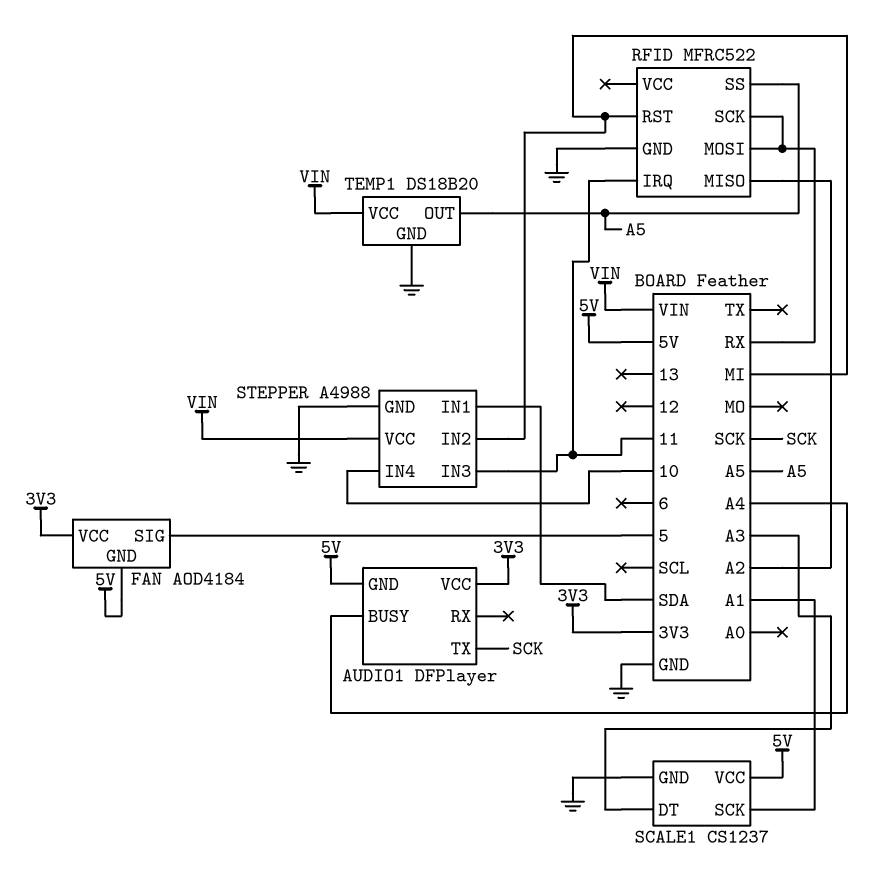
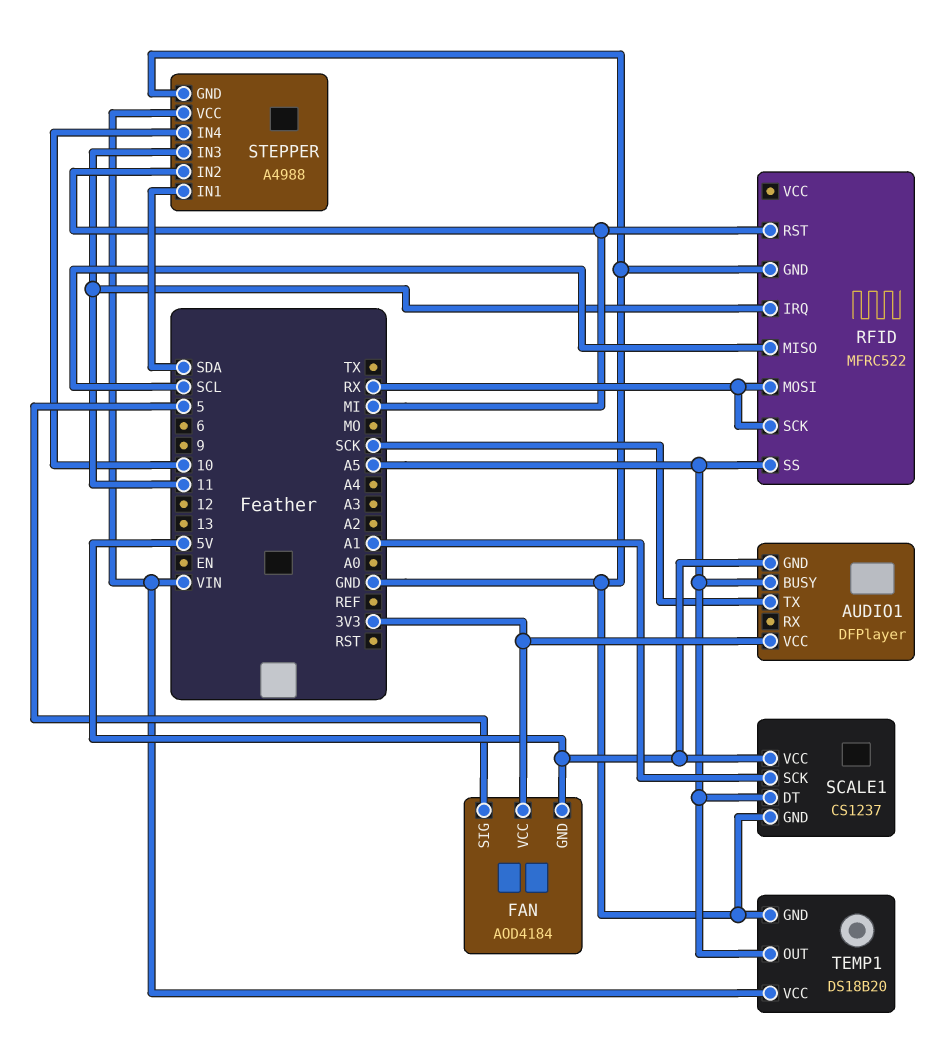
AUDIO1 pin BUSY: A4 -> A5
RFID pin MISO: A2 -> SCL
SCALE1 pin DT: A3 -> A5

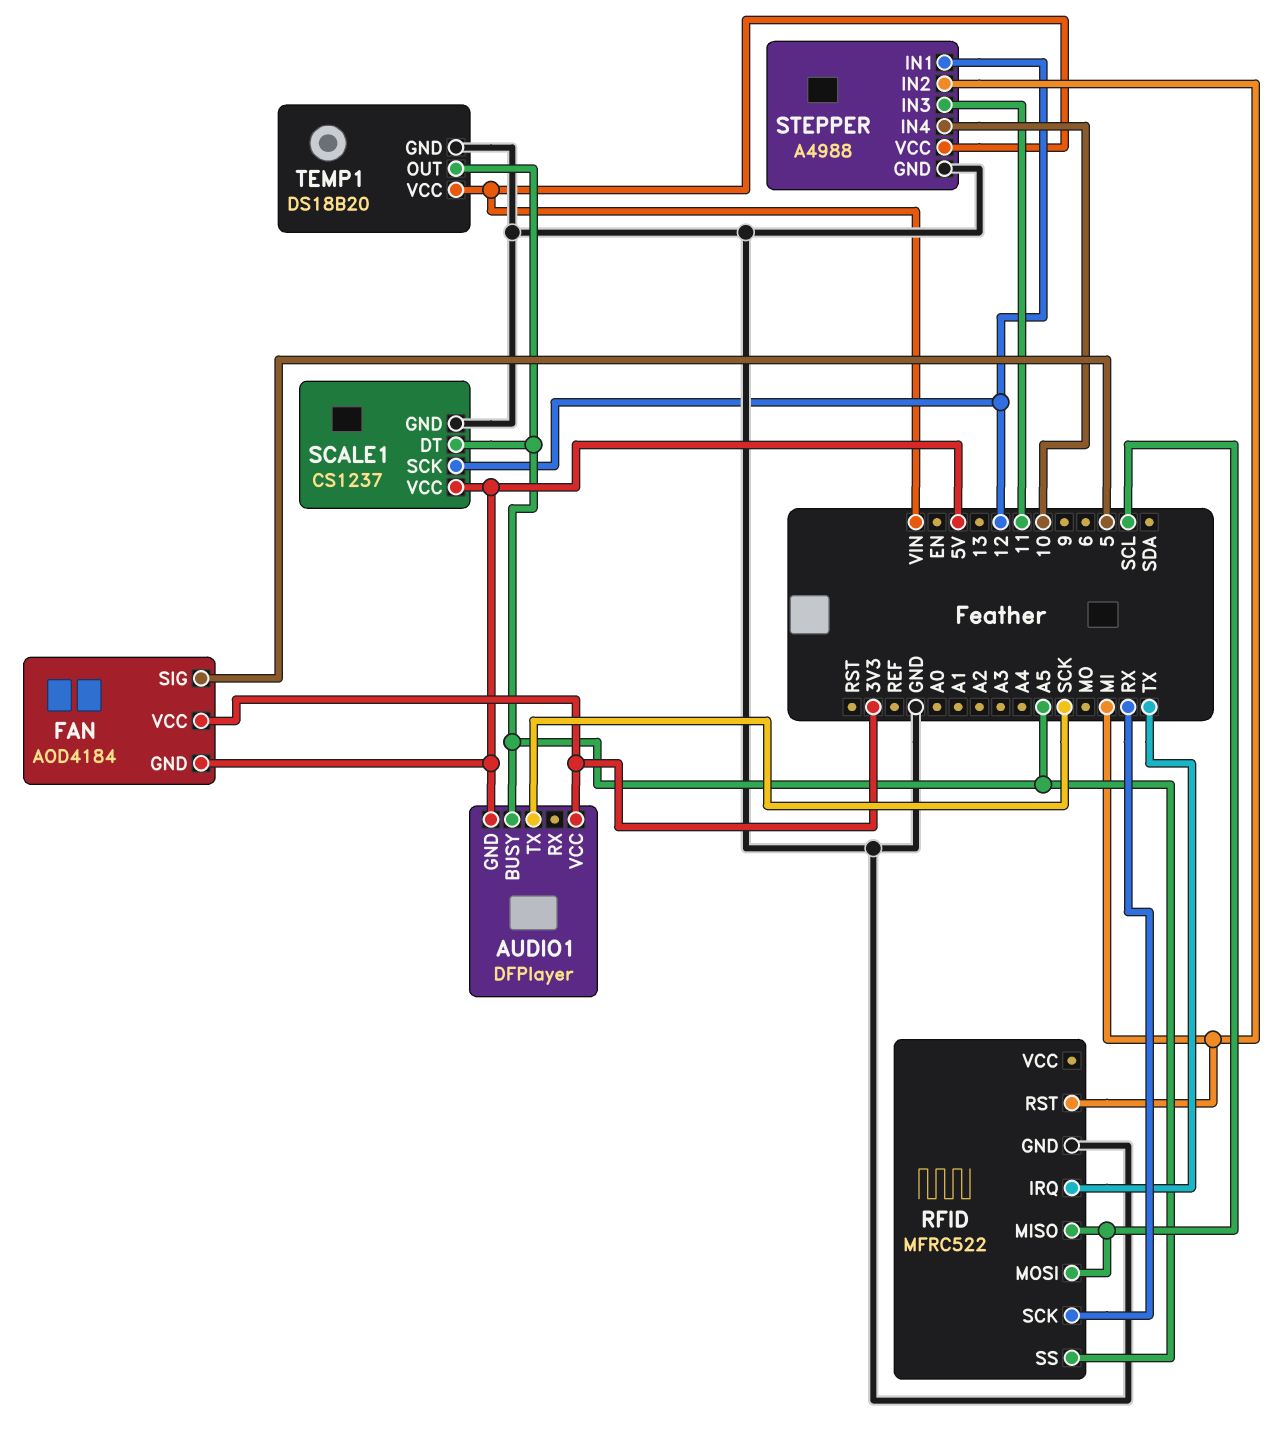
RFID pin IRQ: 11 -> TX
RFID pin MOSI: RX -> SCL
SCALE1 pin SCK: A1 -> 12
STEPPER pin IN1: SDA -> 12

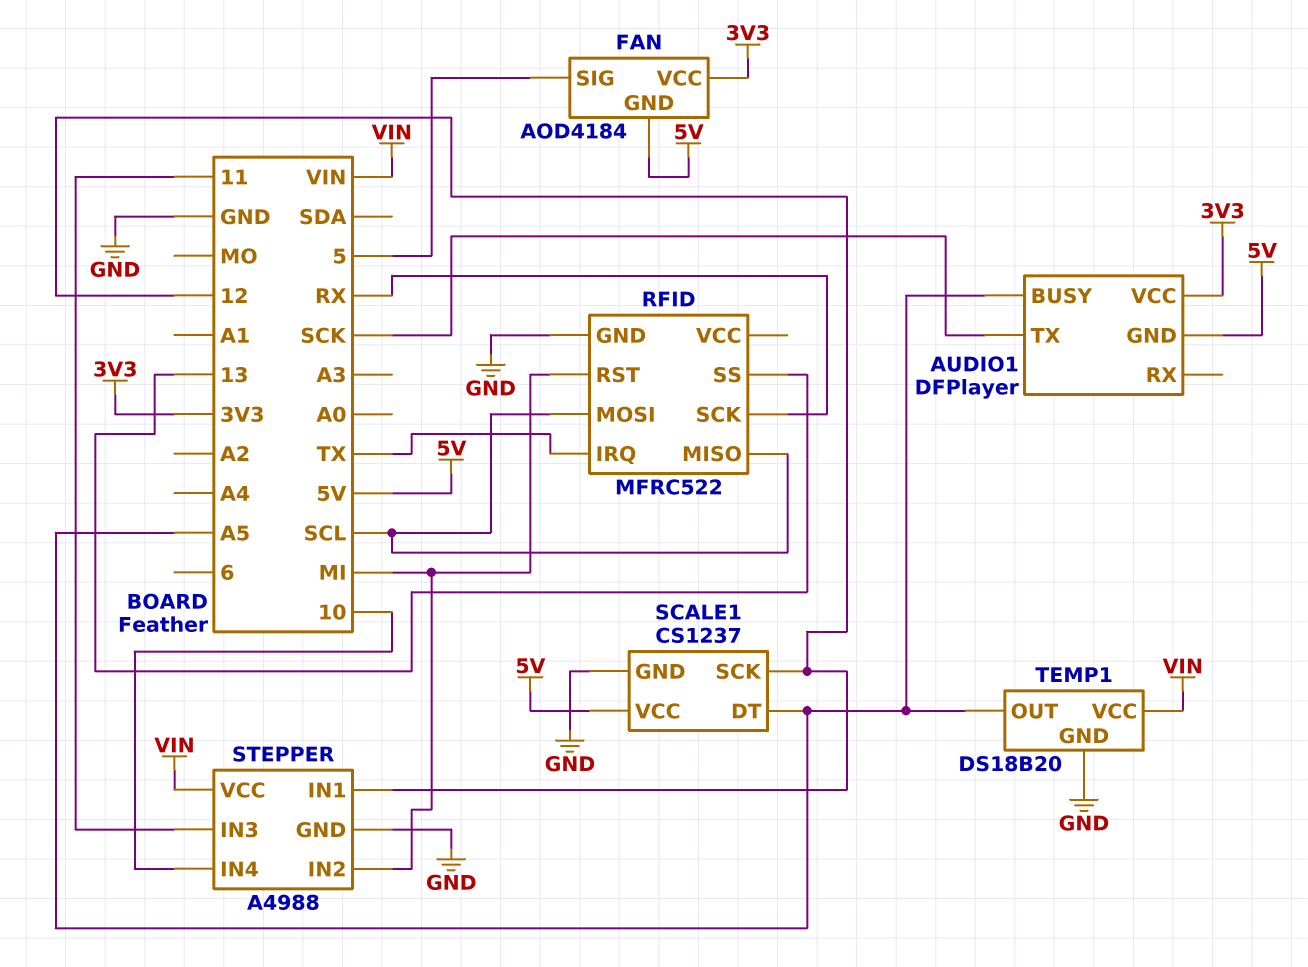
RFID pin SS: A5 -> 13

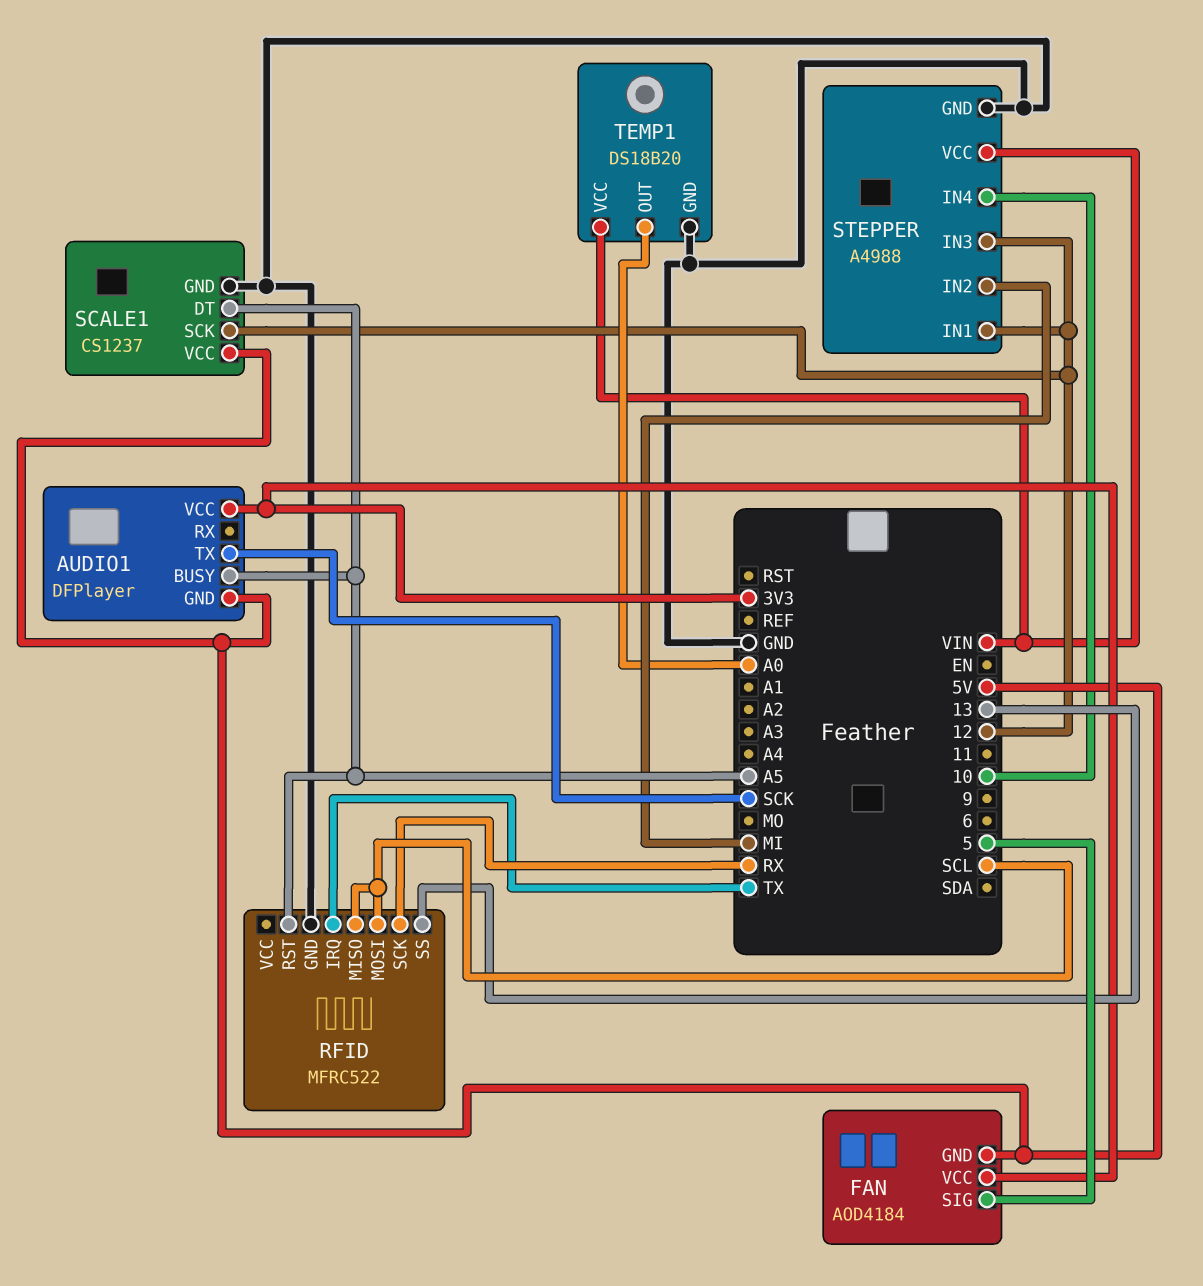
RFID pin RST: MI -> A5
STEPPER pin IN3: 11 -> 12
TEMP1 pin OUT: A5 -> A0

